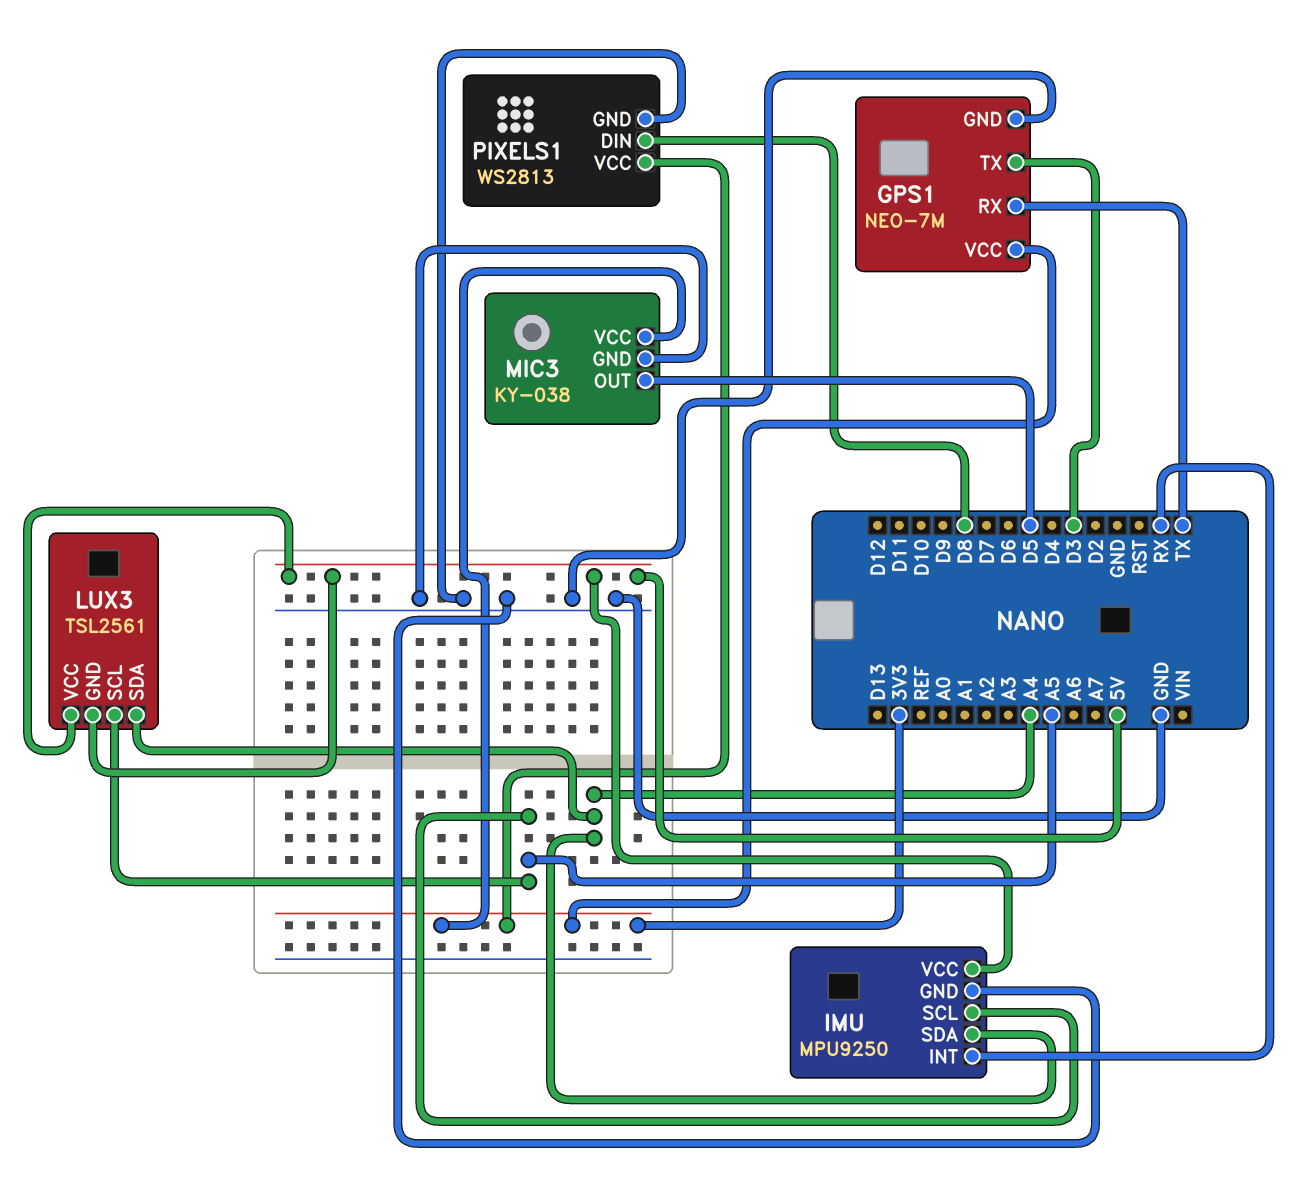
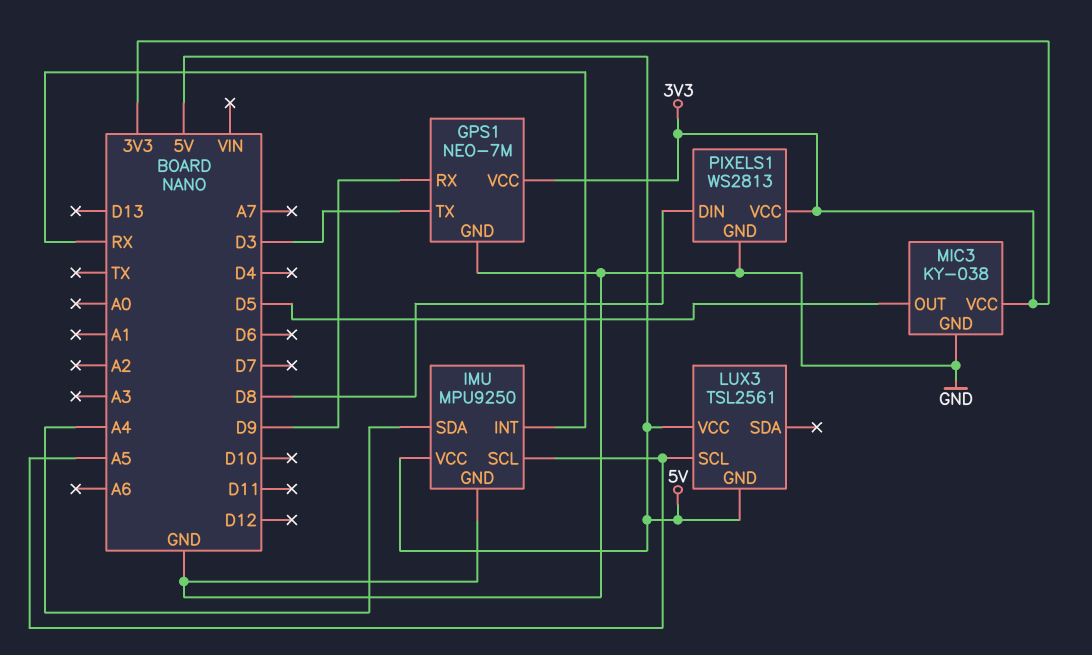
GPS1 pin RX: TX -> D9
LUX3 pin SDA: A4 -> none

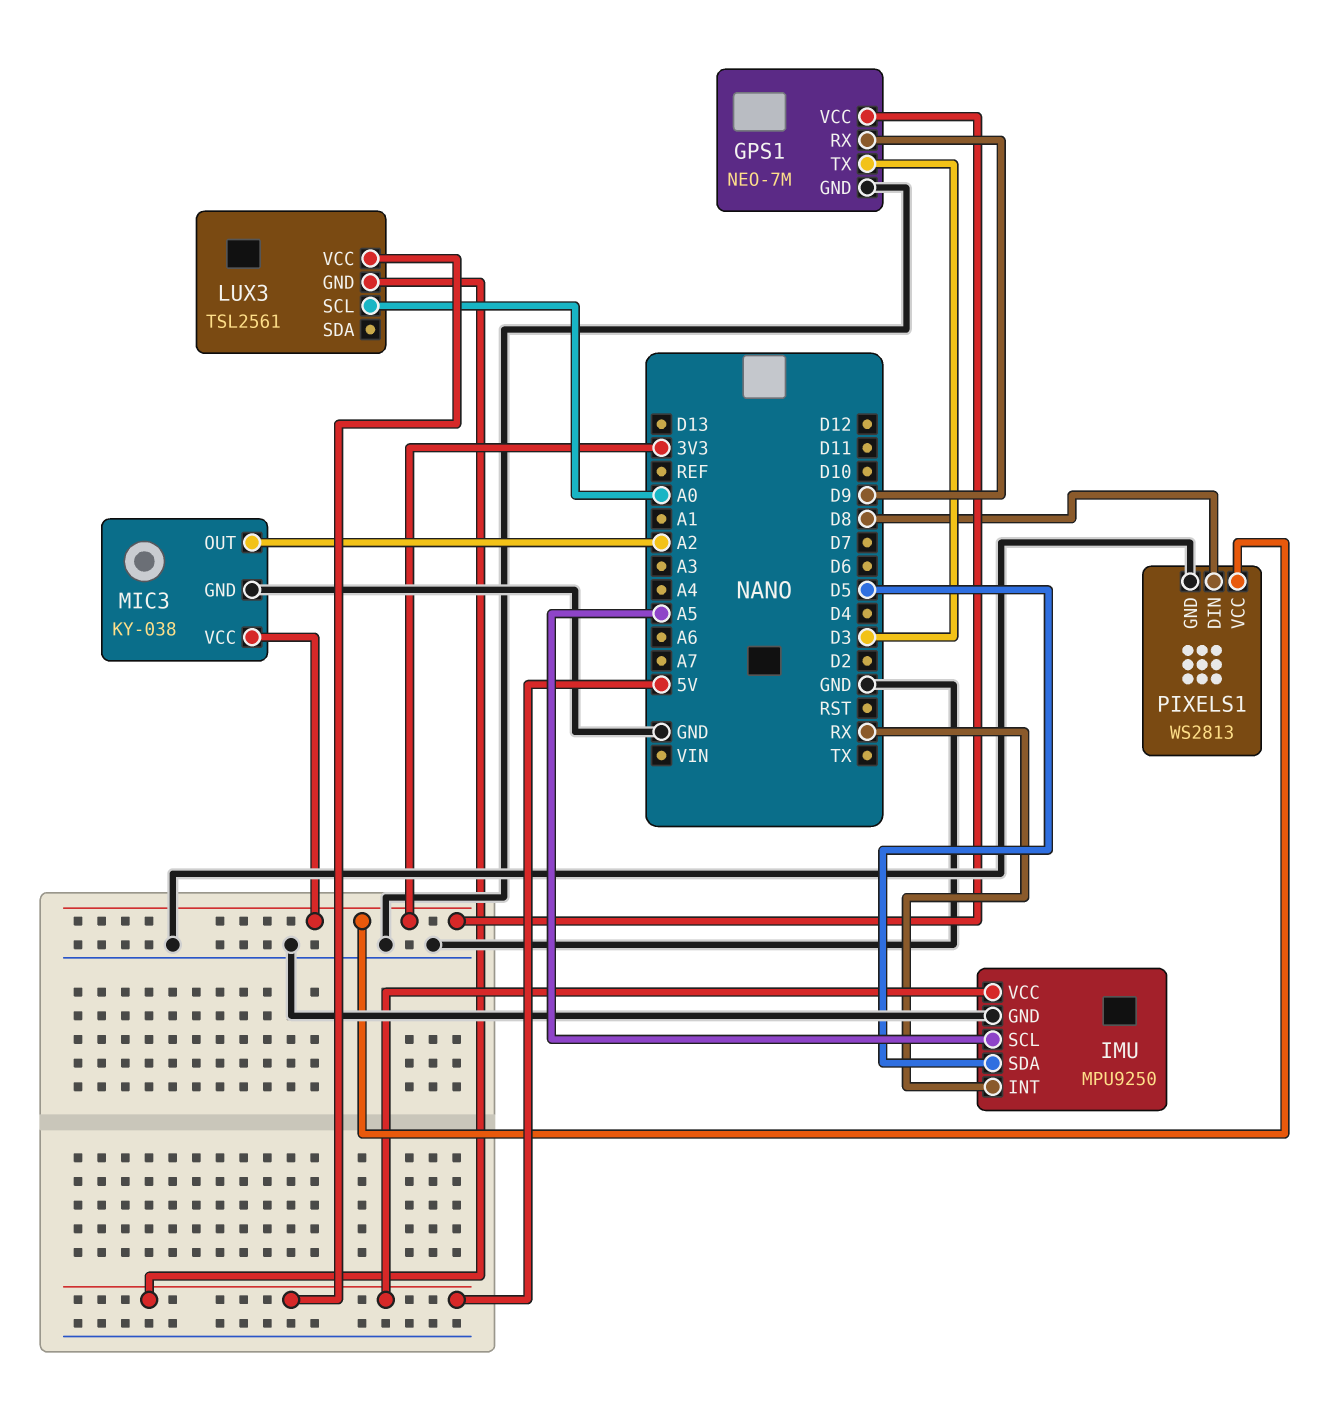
IMU pin SDA: A4 -> D5
LUX3 pin SCL: A5 -> A0
MIC3 pin OUT: D5 -> A2

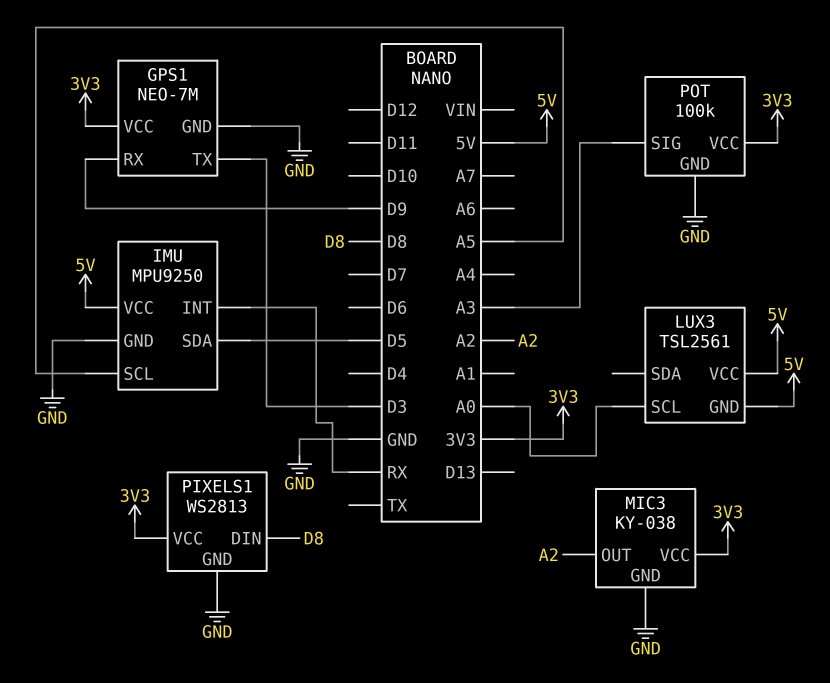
POT: none -> 100k
POT pin GND: none -> GND
POT pin SIG: none -> A3
POT pin VCC: none -> 3V3

